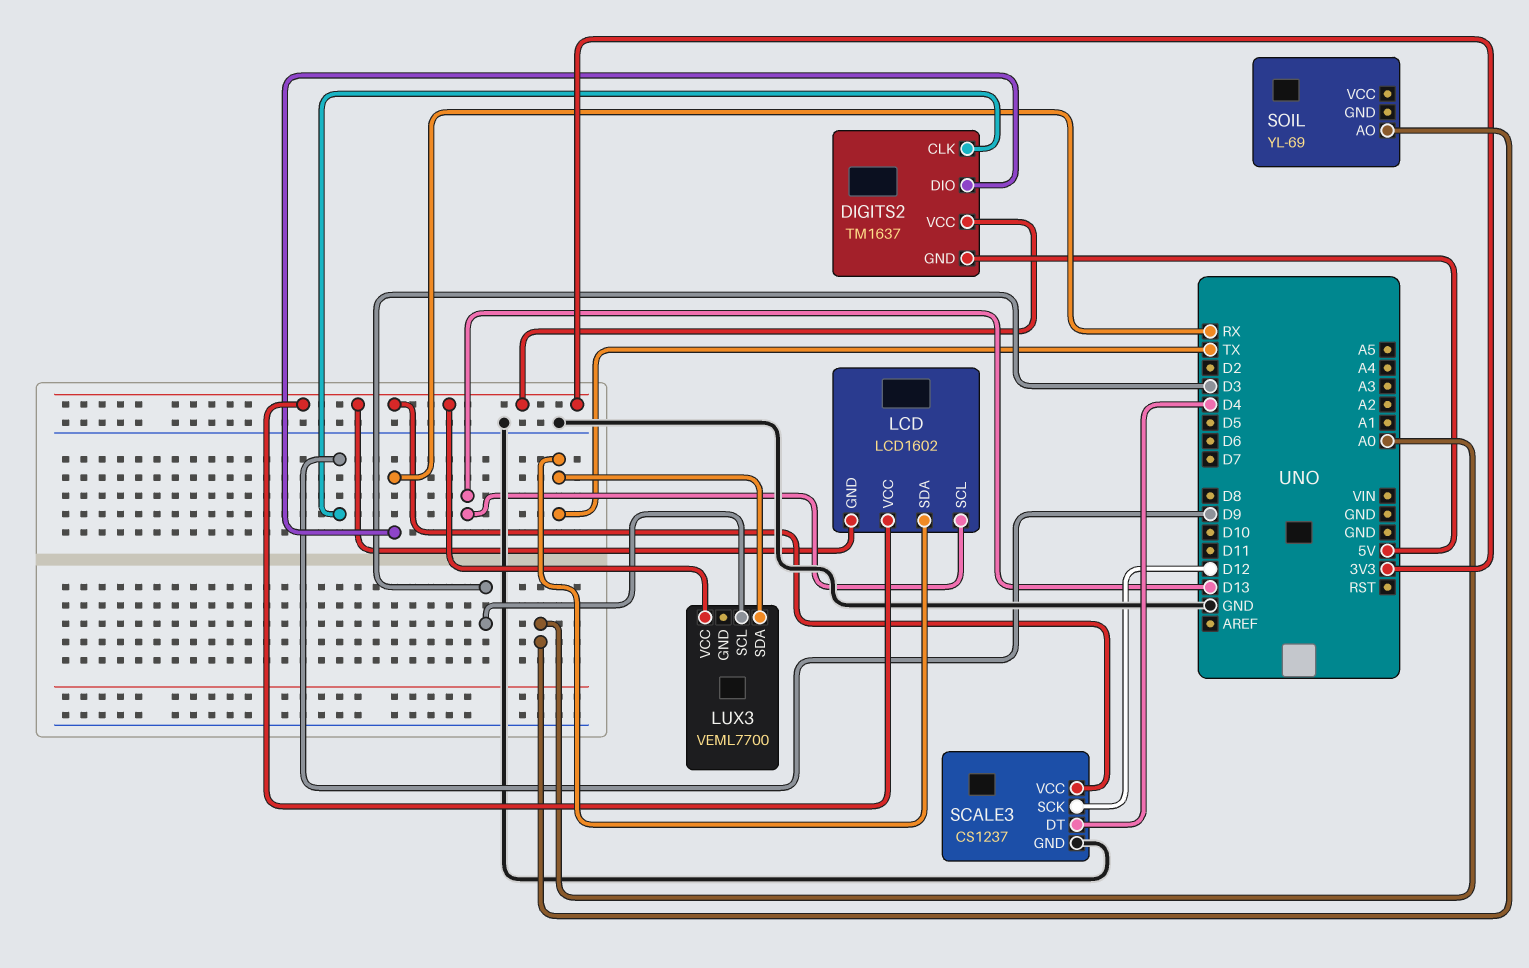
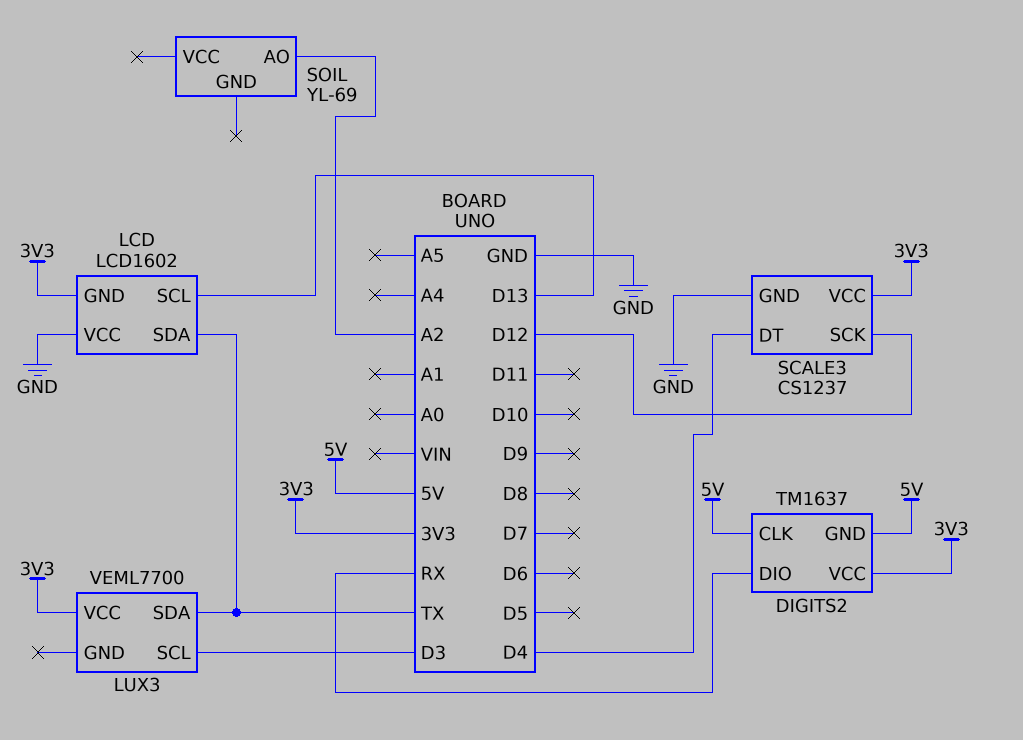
DIGITS2 pin CLK: D9 -> 5V
LCD pin VCC: 3V3 -> GND
SOIL pin AO: A0 -> A2

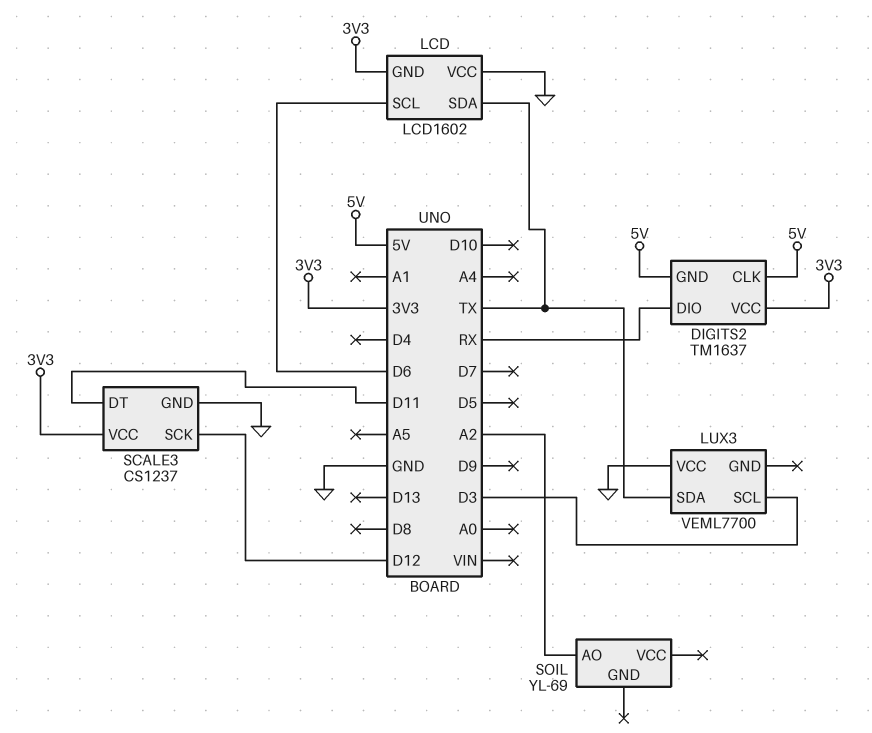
LCD pin SCL: D13 -> D6
LUX3 pin VCC: 3V3 -> GND
SCALE3 pin DT: D4 -> D11

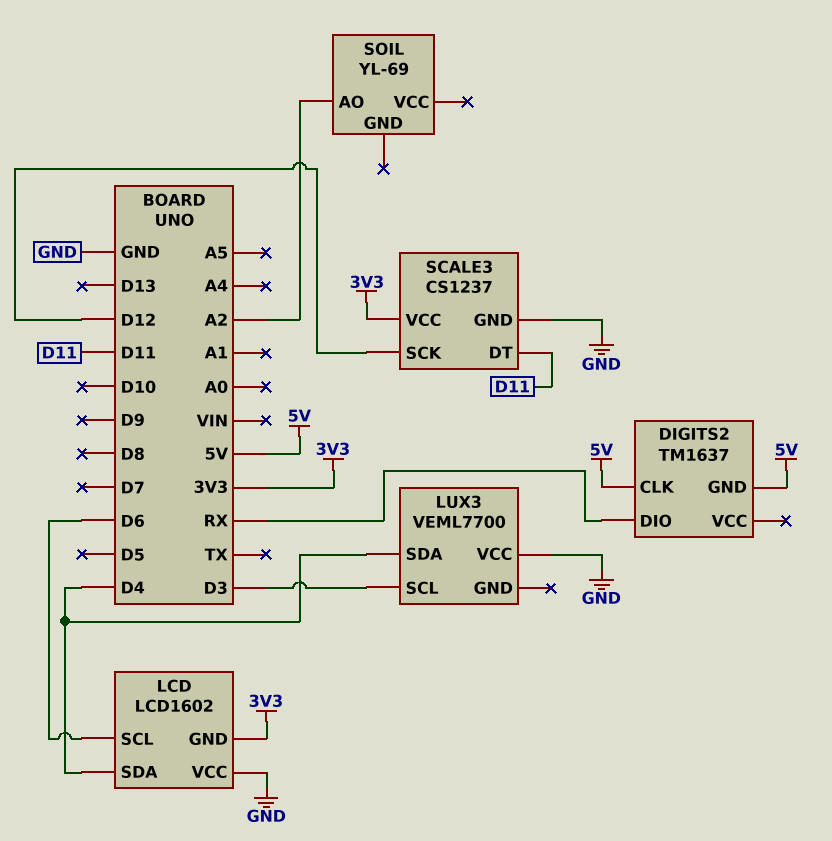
DIGITS2 pin VCC: 3V3 -> none
LCD pin SDA: TX -> D4
LUX3 pin SDA: TX -> D4

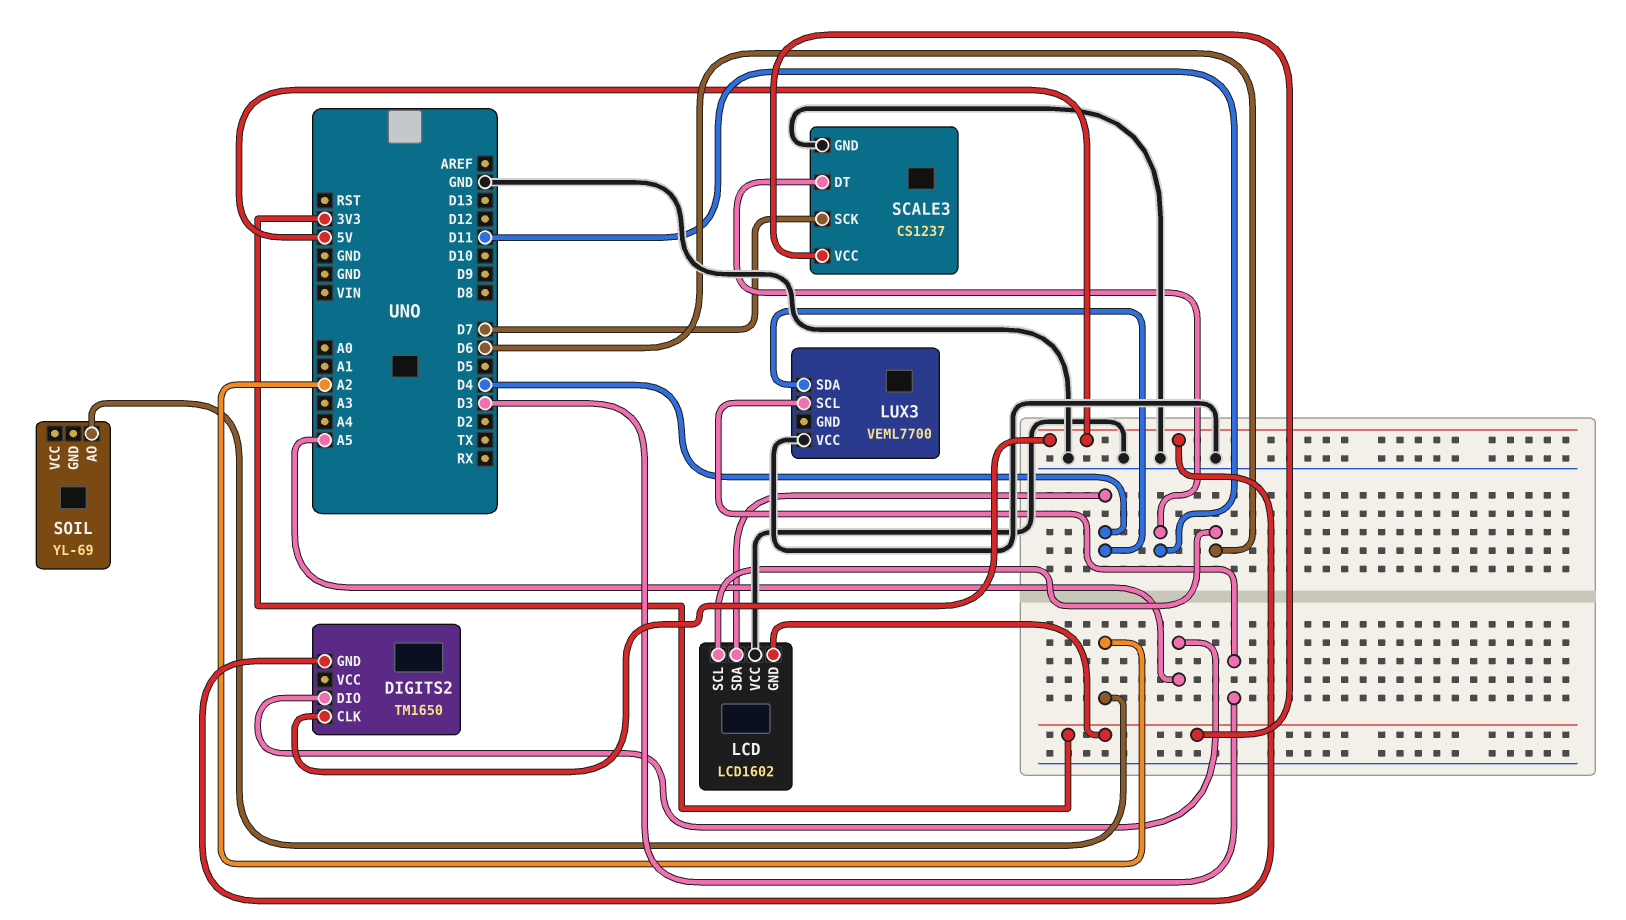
DIGITS2: TM1637 -> TM1650
DIGITS2 pin DIO: RX -> A5
SCALE3 pin SCK: D12 -> D7

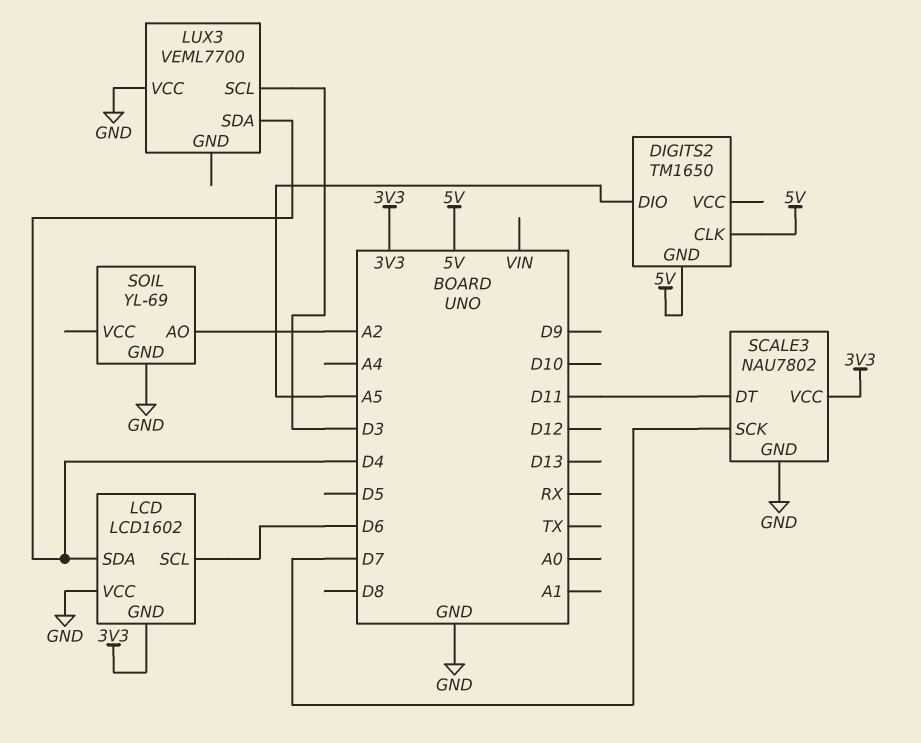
SCALE3: CS1237 -> NAU7802
SOIL pin GND: none -> GND

